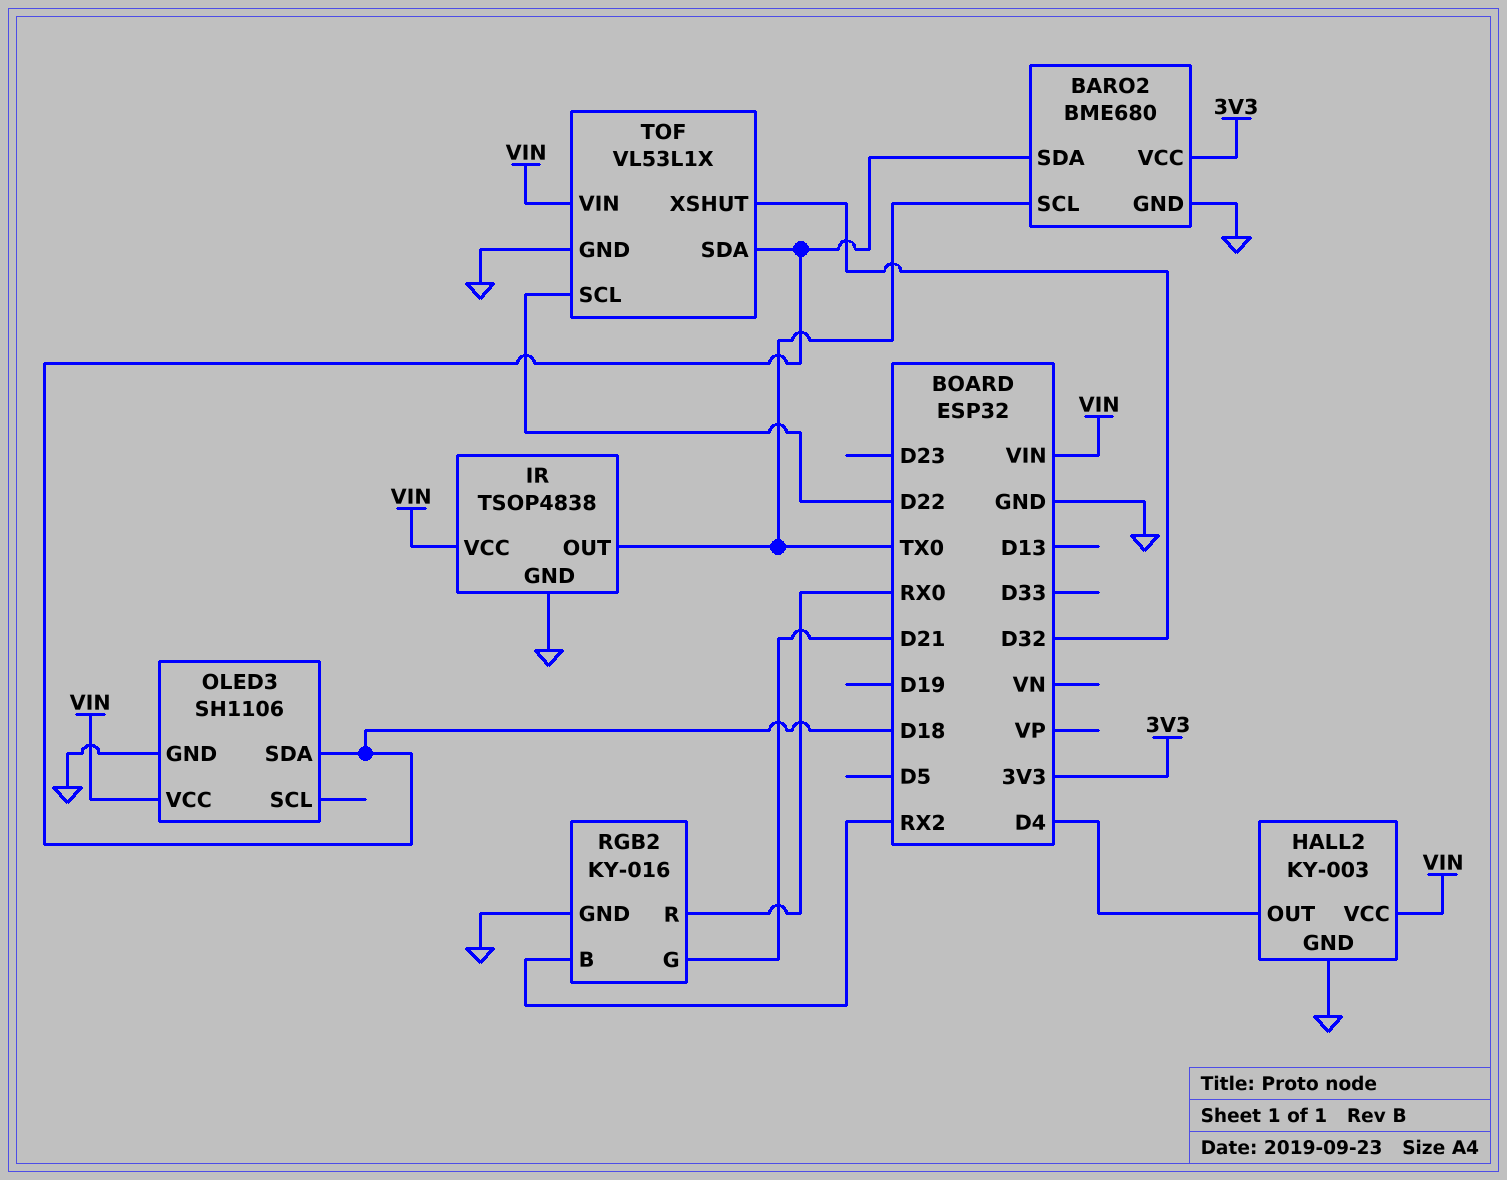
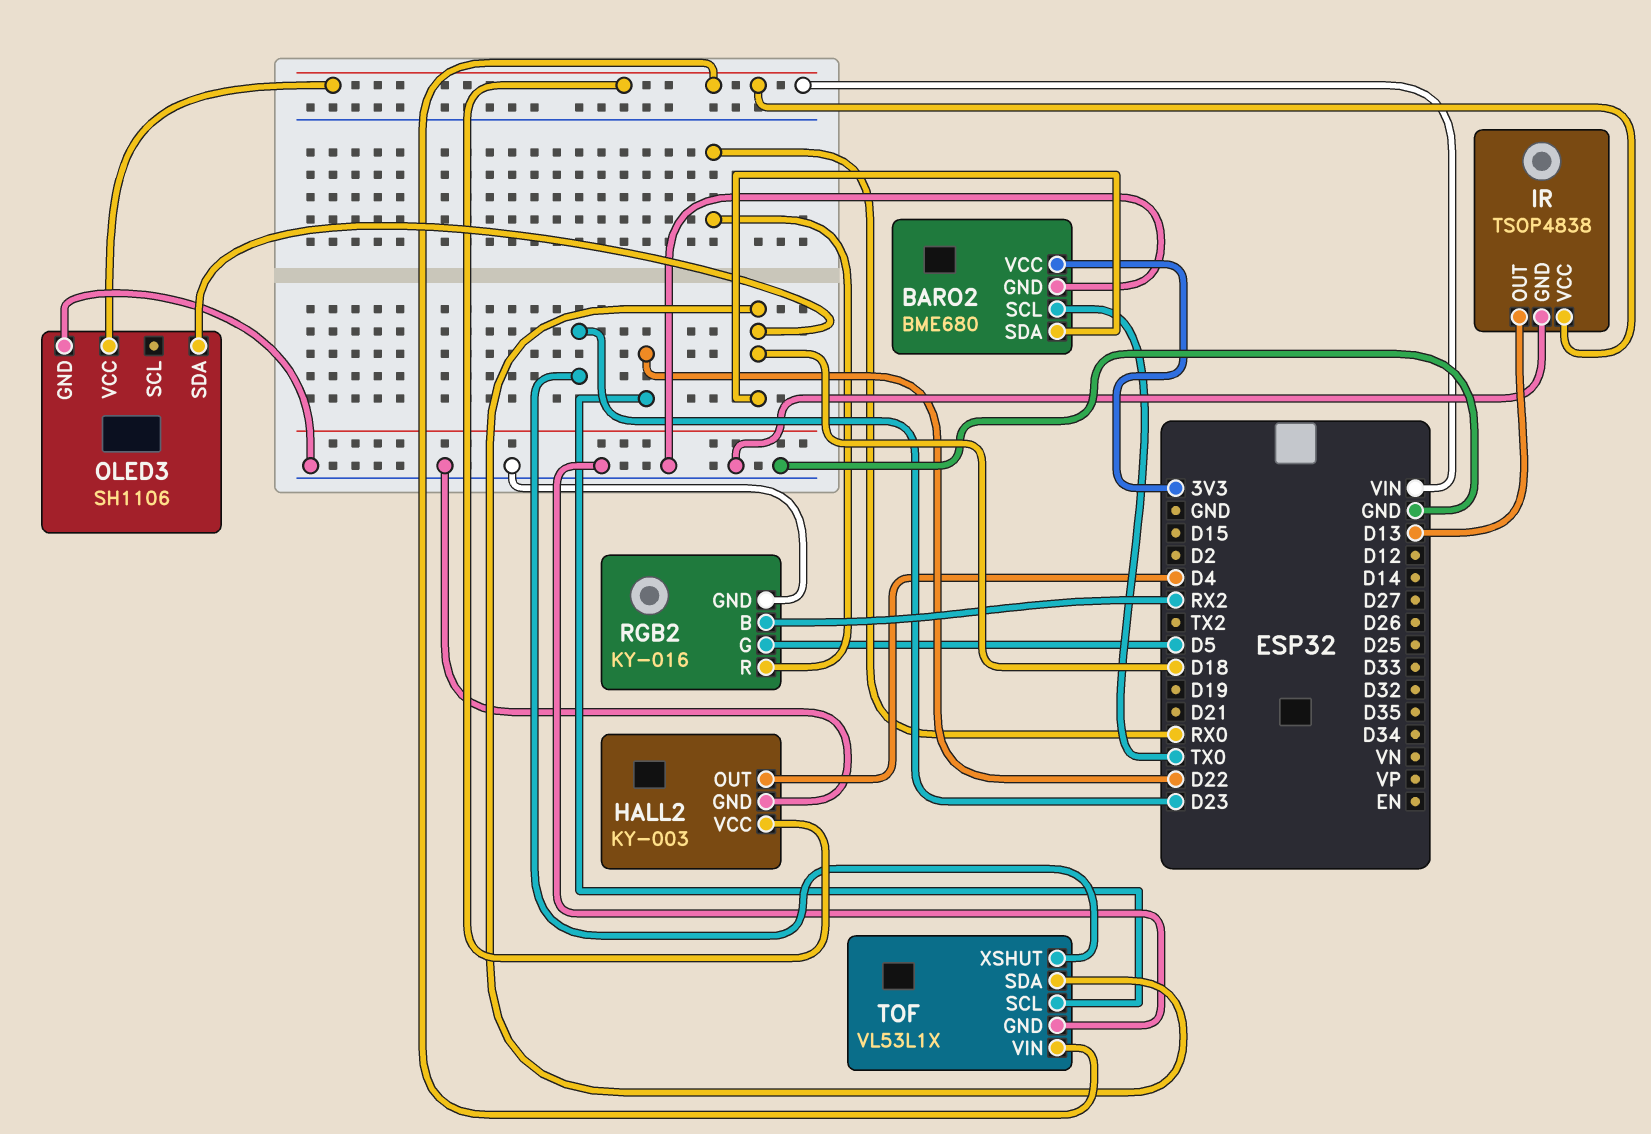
IR pin OUT: TX0 -> D13
RGB2 pin G: D21 -> D5
TOF pin XSHUT: D32 -> D23

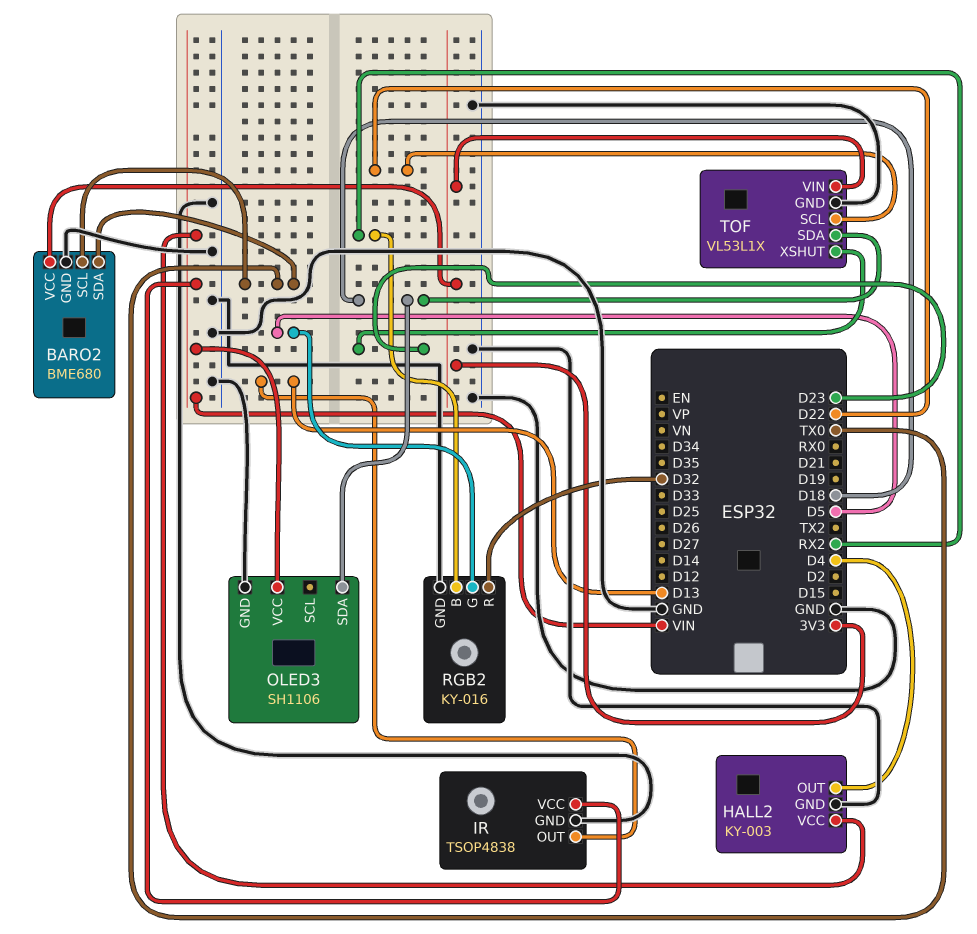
BARO2 pin SDA: D18 -> TX0
RGB2 pin R: RX0 -> D32
TOF pin VIN: VIN -> 3V3

